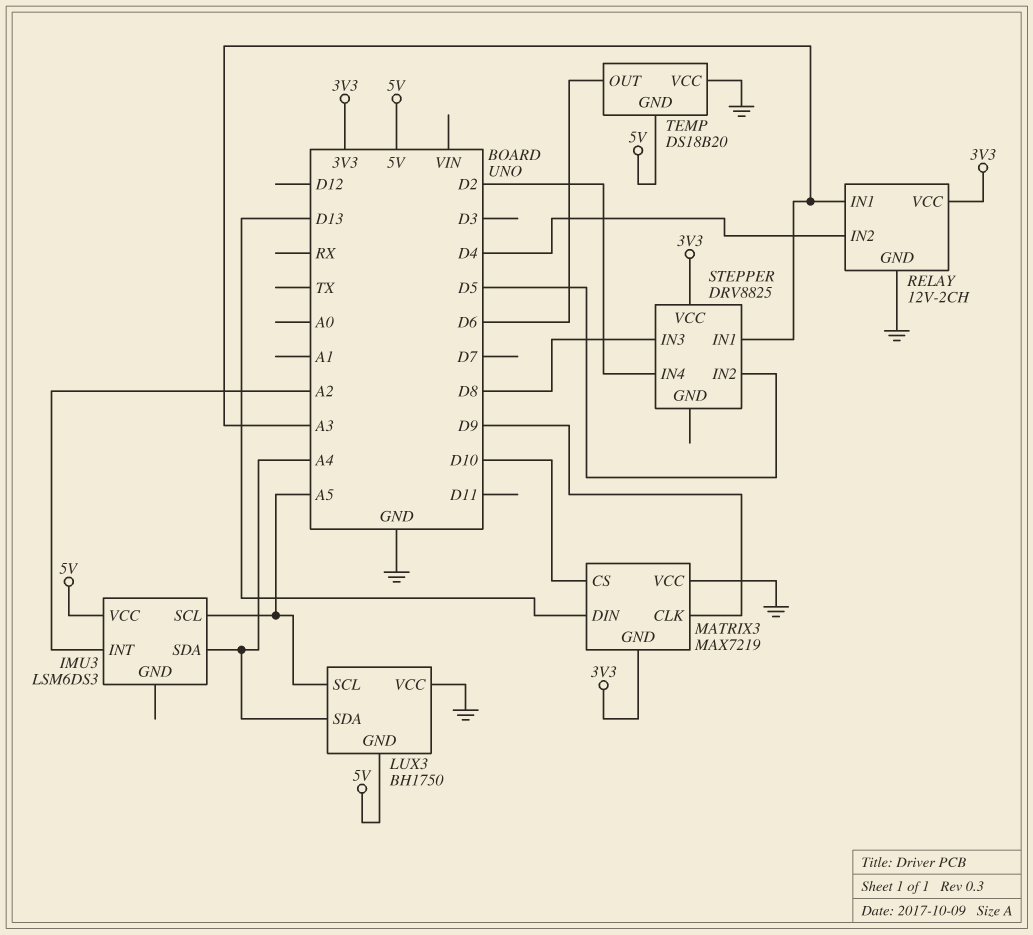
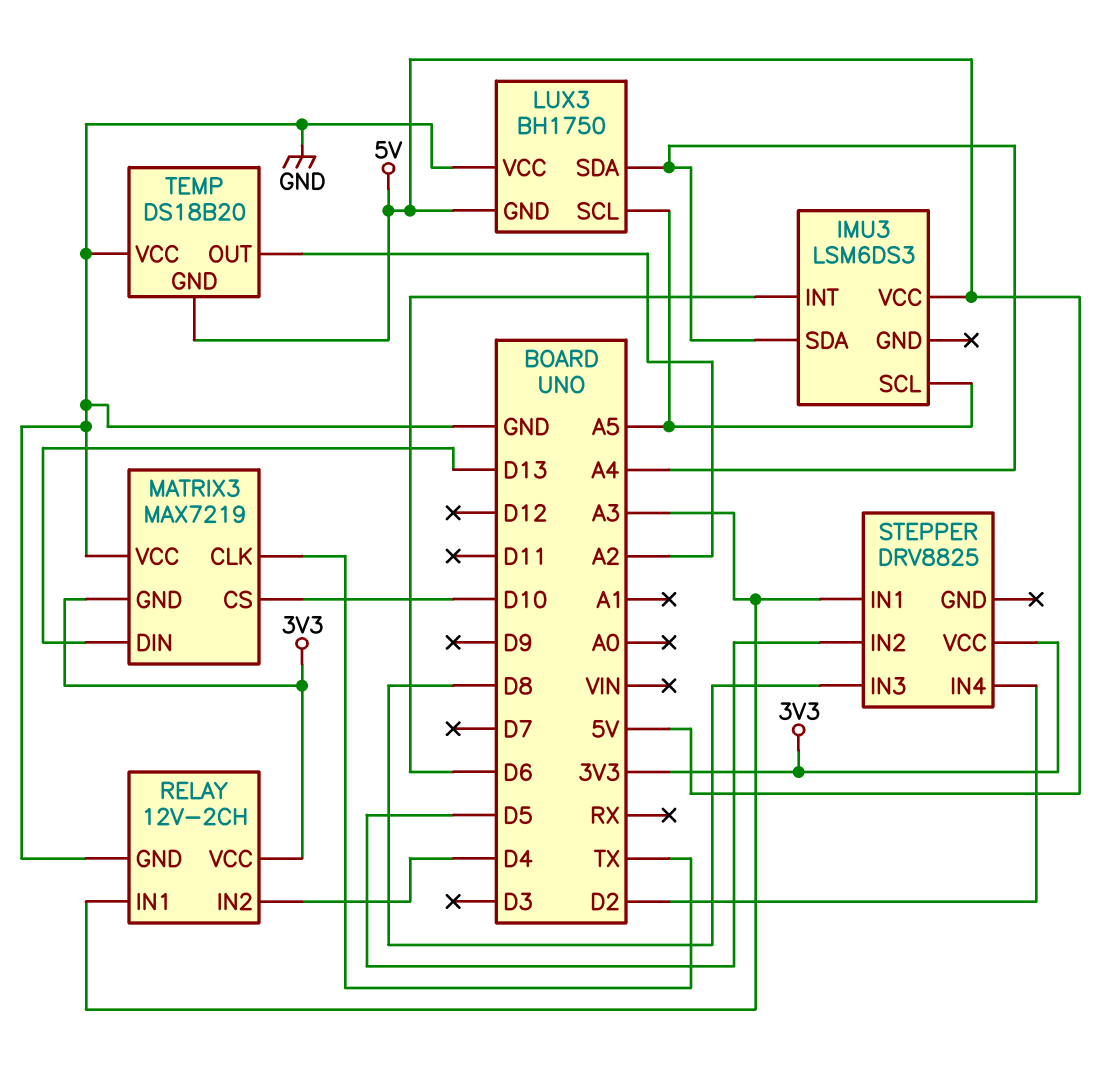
IMU3 pin INT: A2 -> D6
MATRIX3 pin CLK: D9 -> TX
TEMP pin OUT: D6 -> A2

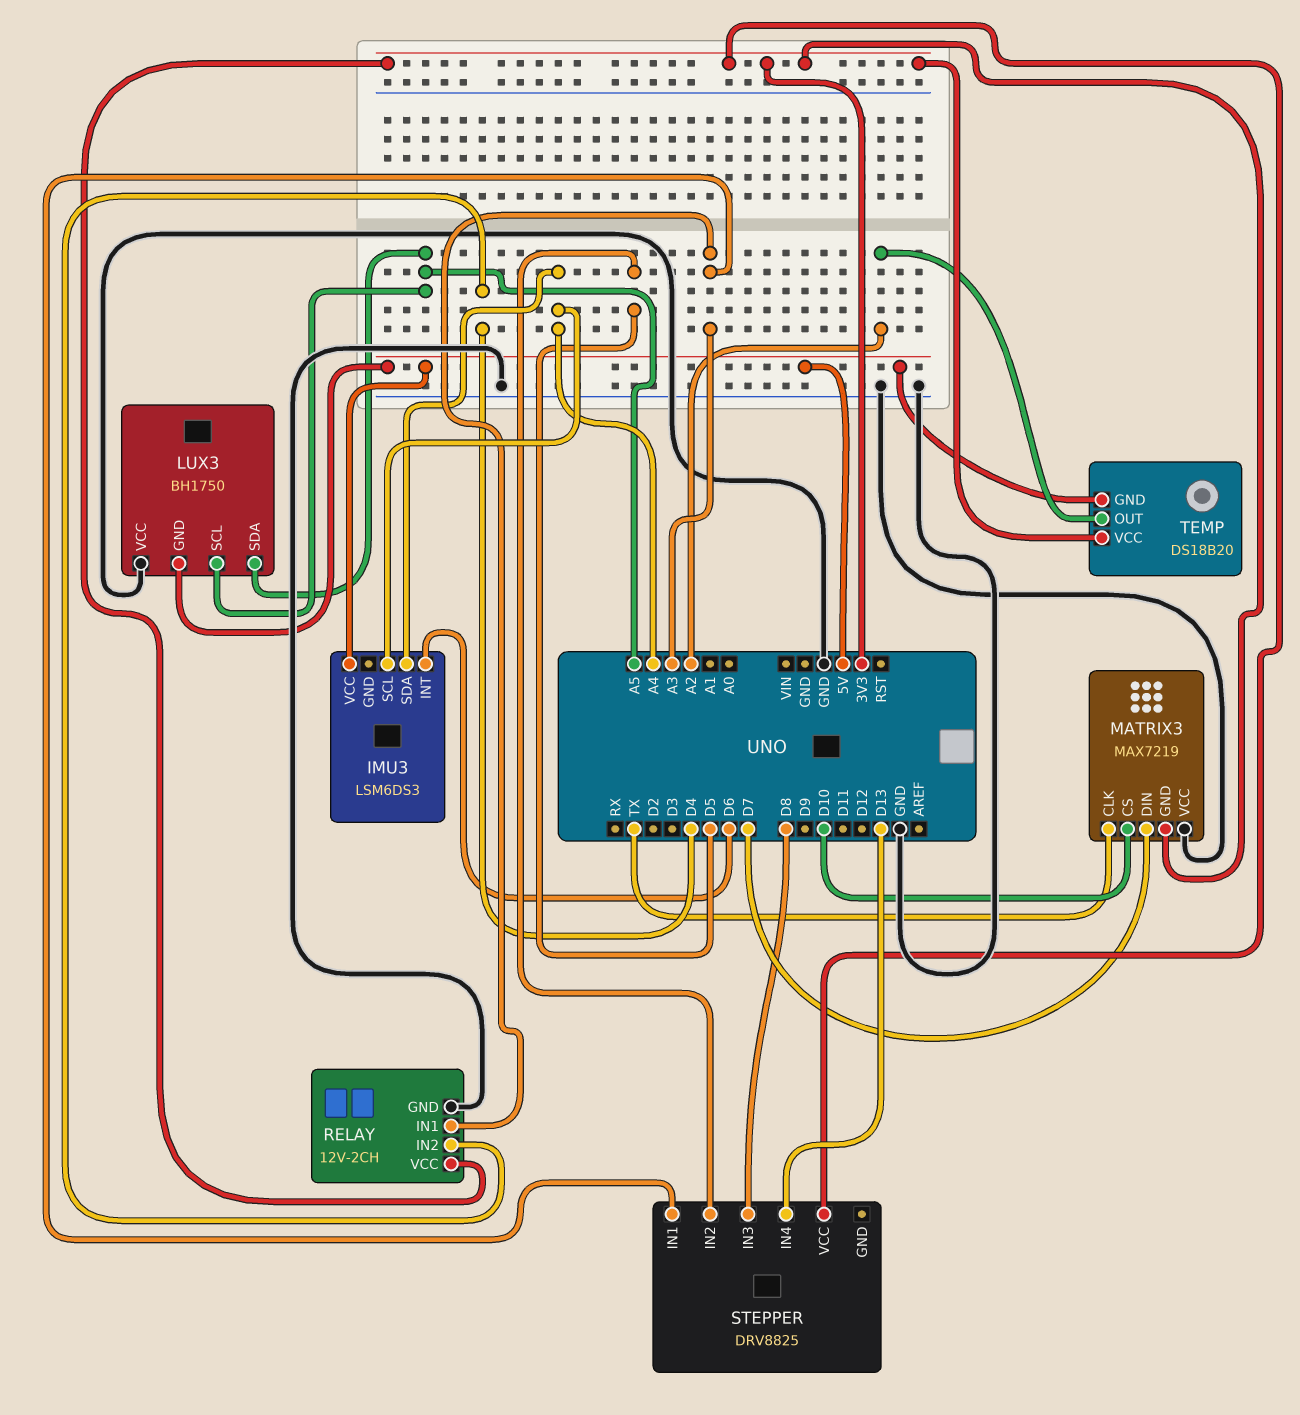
IMU3 pin SCL: A5 -> A4
LUX3 pin SDA: A4 -> A5
MATRIX3 pin DIN: D13 -> D7
STEPPER pin IN4: D2 -> D13
TEMP pin VCC: GND -> 3V3

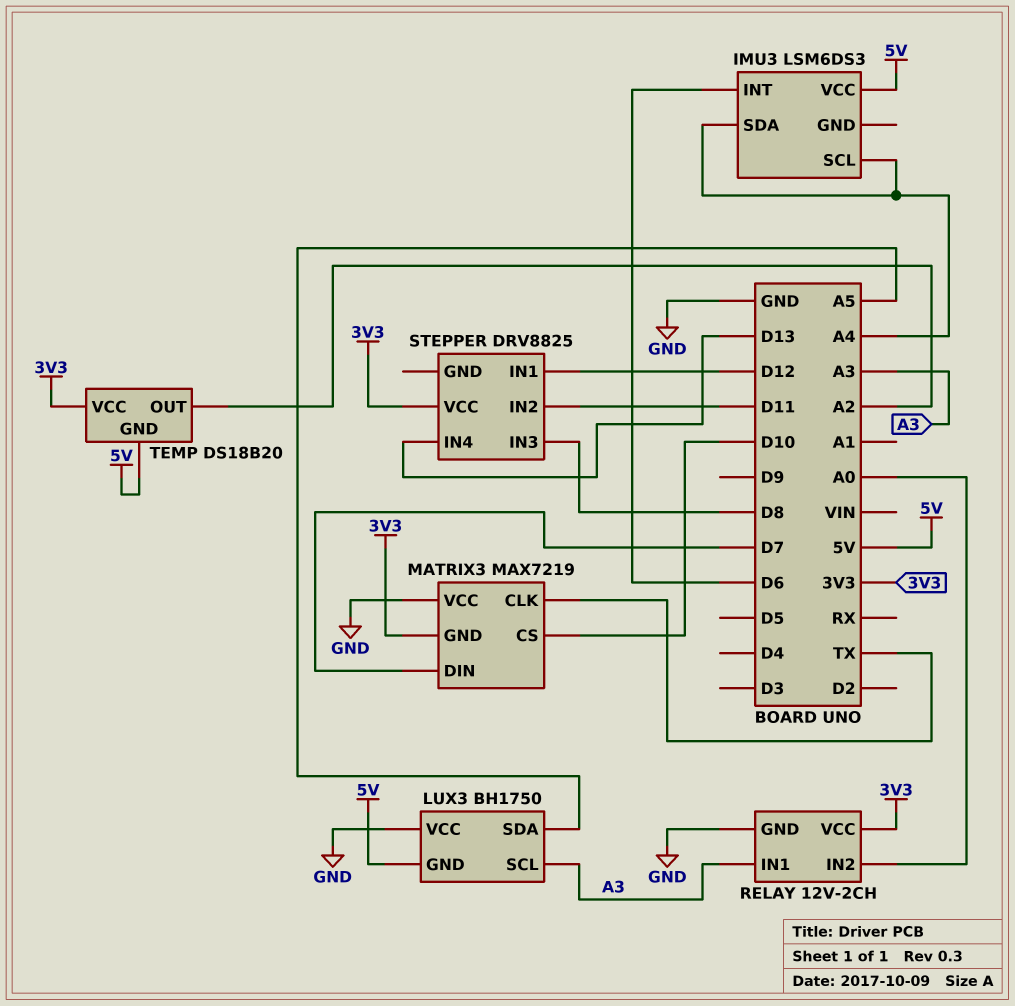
LUX3 pin SCL: A5 -> A3
RELAY pin IN2: D4 -> A0
STEPPER pin IN1: A3 -> D12
STEPPER pin IN2: D5 -> D11

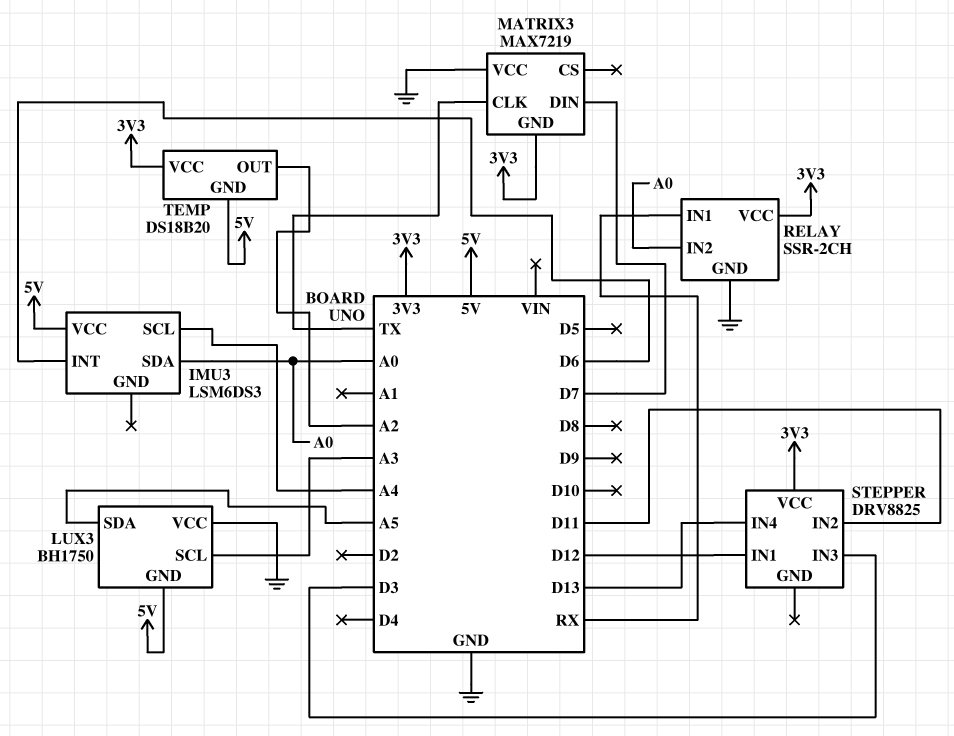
IMU3 pin SDA: A4 -> A0
MATRIX3 pin CS: D10 -> none
RELAY: 12V-2CH -> SSR-2CH
RELAY pin IN1: A3 -> RX
STEPPER pin IN3: D8 -> D3

